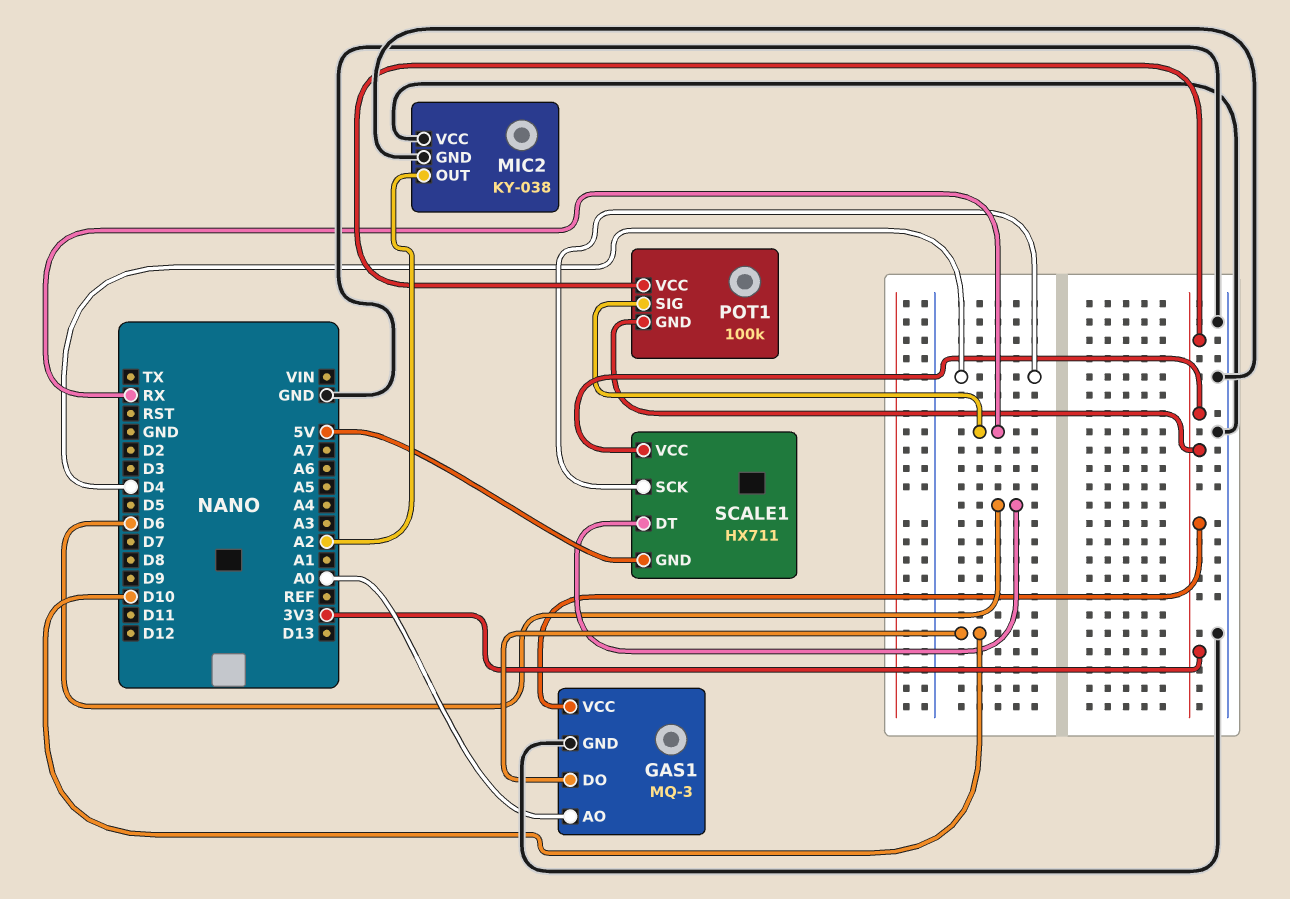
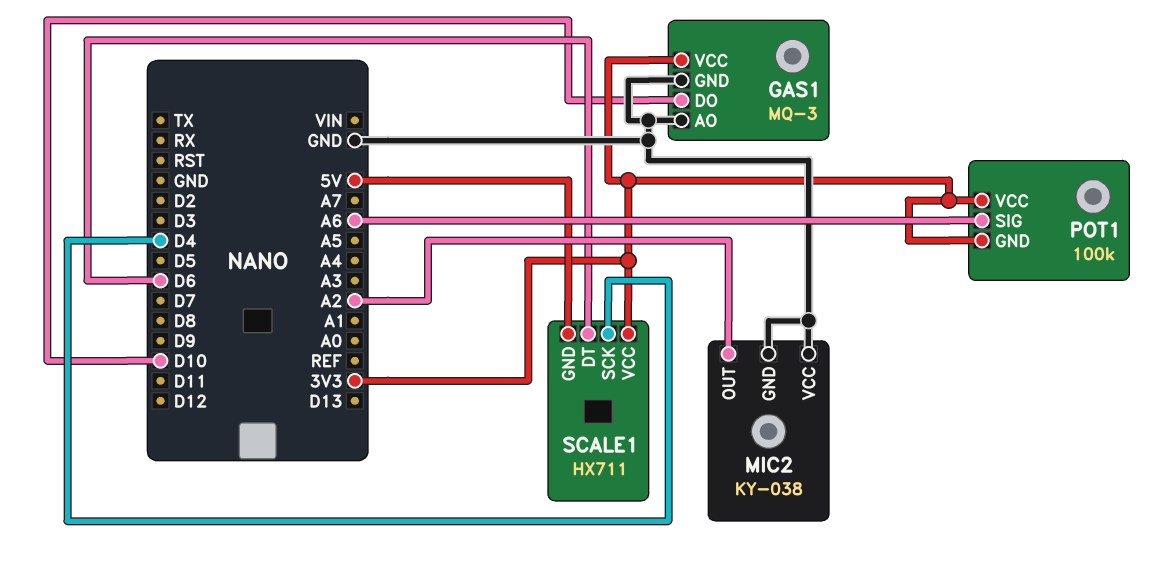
GAS1 pin AO: A0 -> GND
POT1 pin SIG: RX -> A6

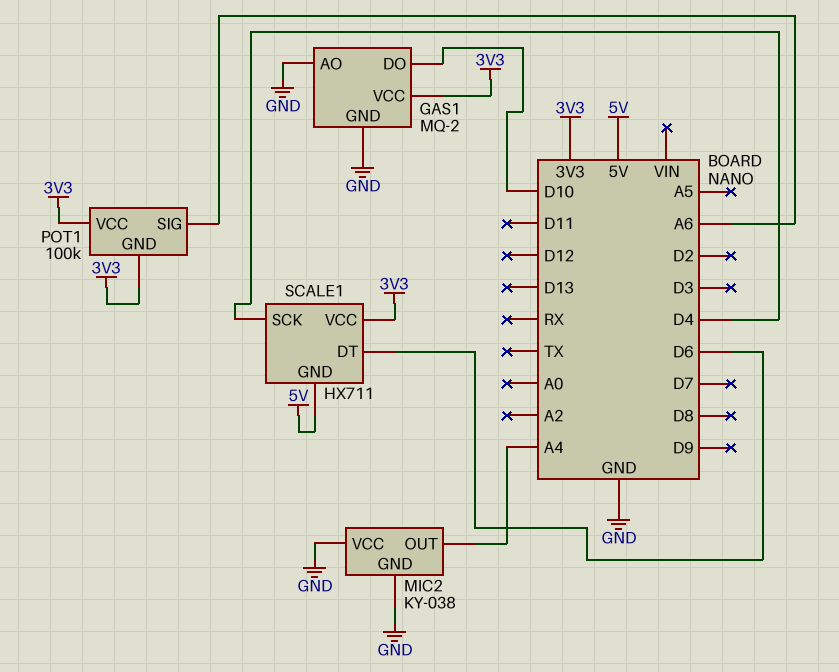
GAS1: MQ-3 -> MQ-2
MIC2 pin OUT: A2 -> A4

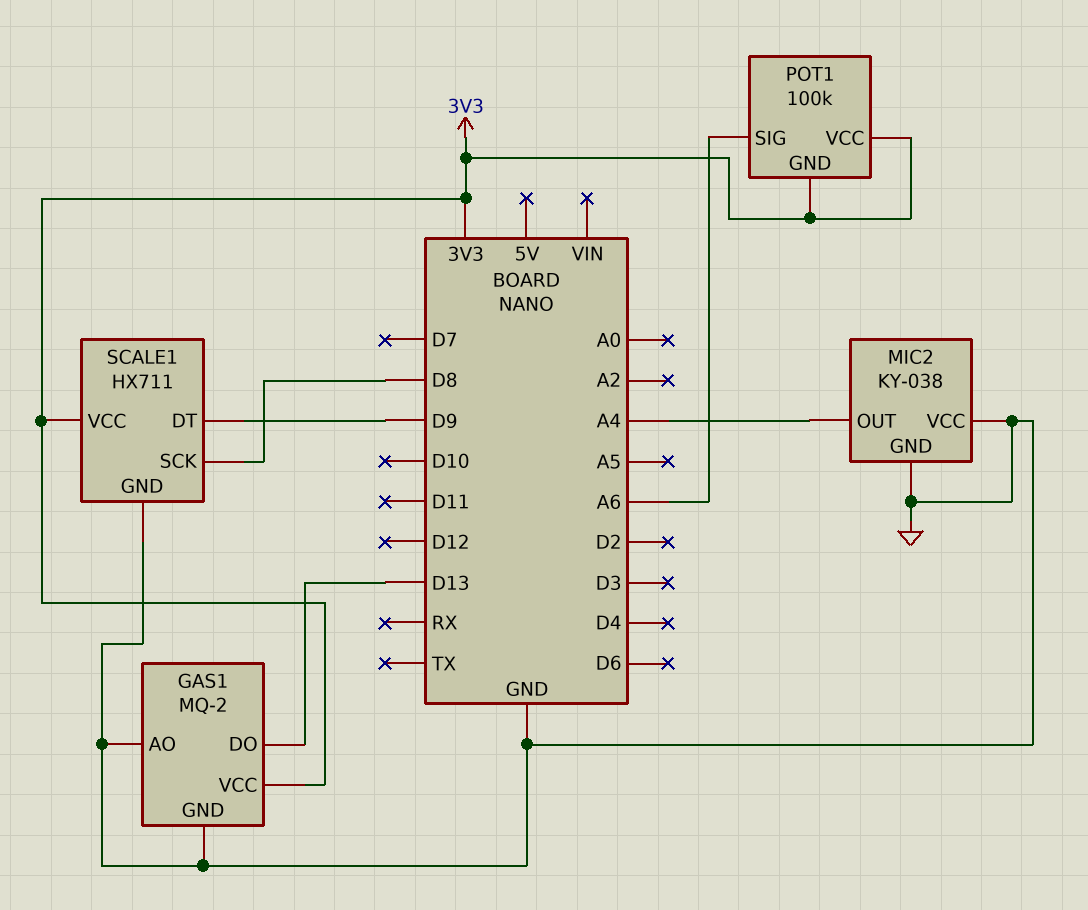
GAS1 pin DO: D10 -> D13
SCALE1 pin DT: D6 -> D9
SCALE1 pin GND: 5V -> GND
SCALE1 pin SCK: D4 -> D8

